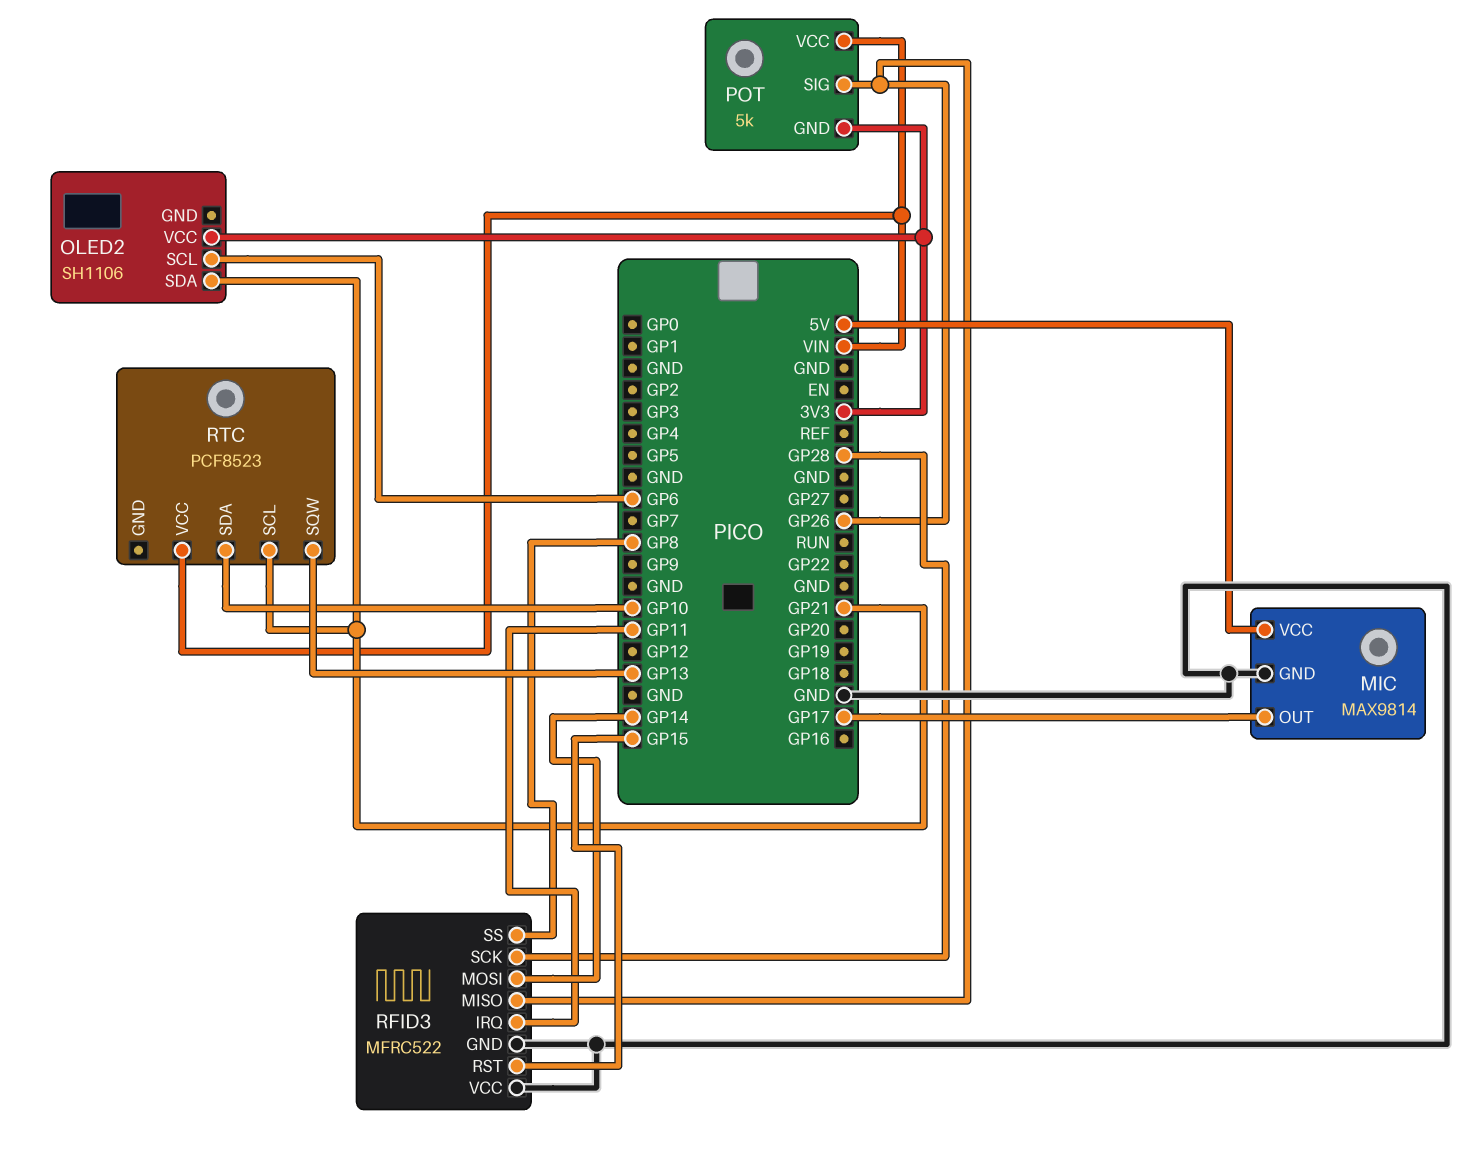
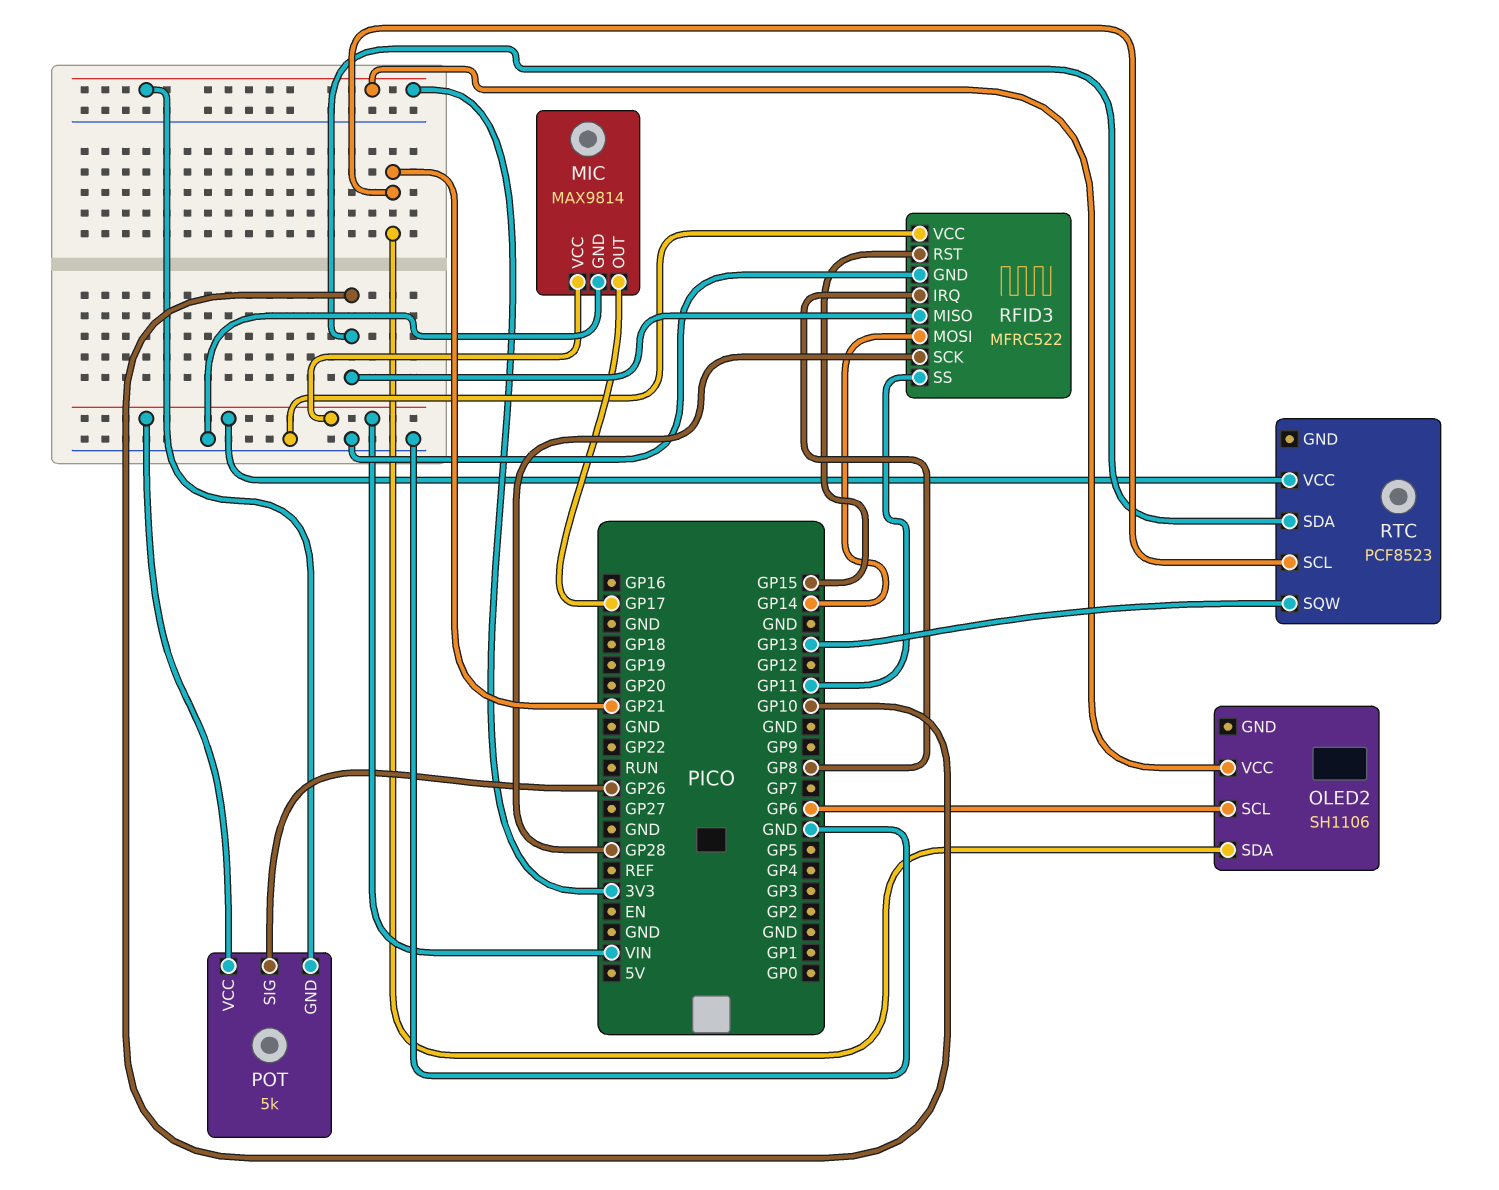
MIC pin VCC: 5V -> VIN
RFID3 pin IRQ: GP11 -> GP8
RFID3 pin MISO: GP26 -> GP10
RFID3 pin SS: GP8 -> GP11

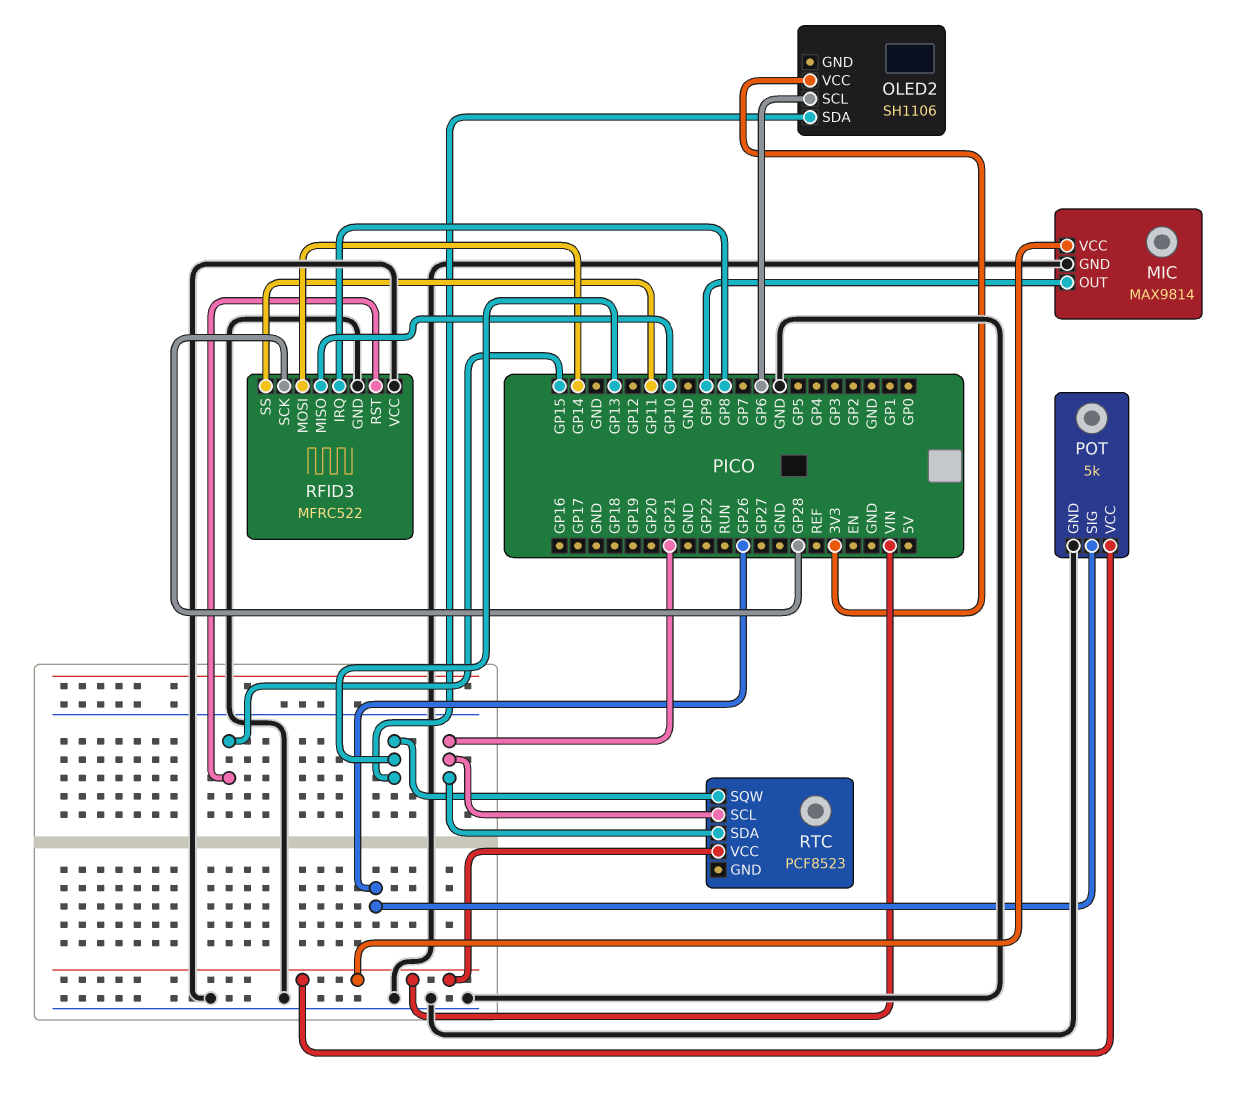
MIC pin OUT: GP17 -> GP9
OLED2 pin SDA: GP21 -> GP13
POT pin GND: 3V3 -> GND
RTC pin SDA: GP10 -> GP21

